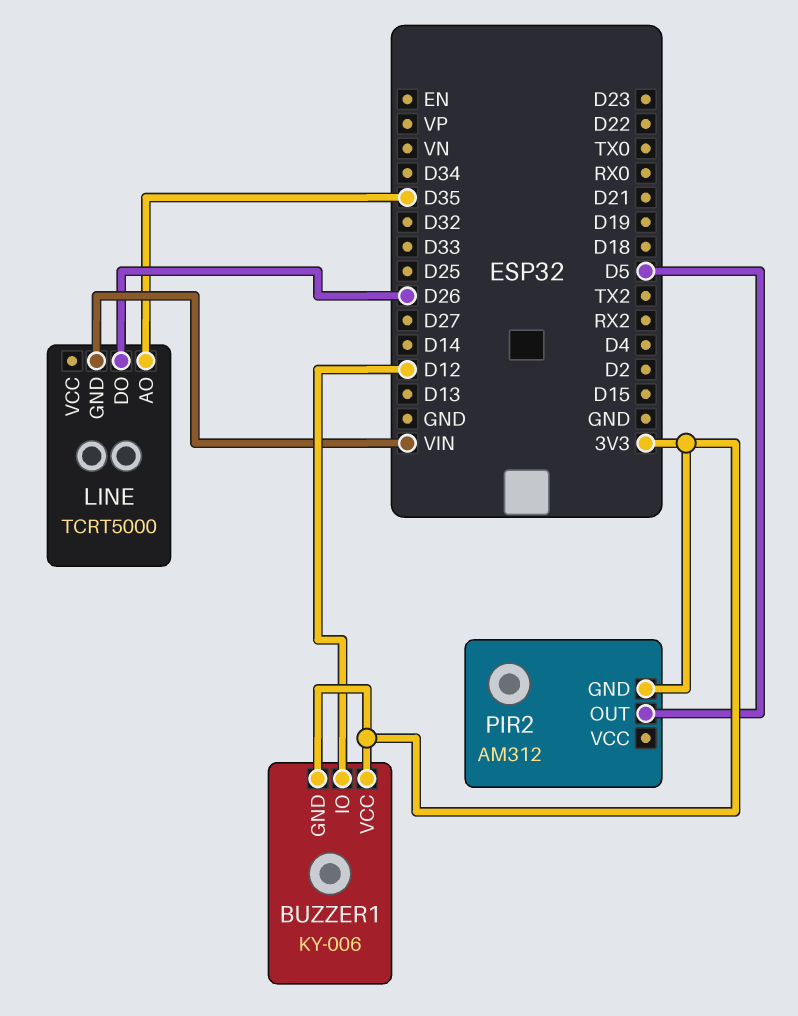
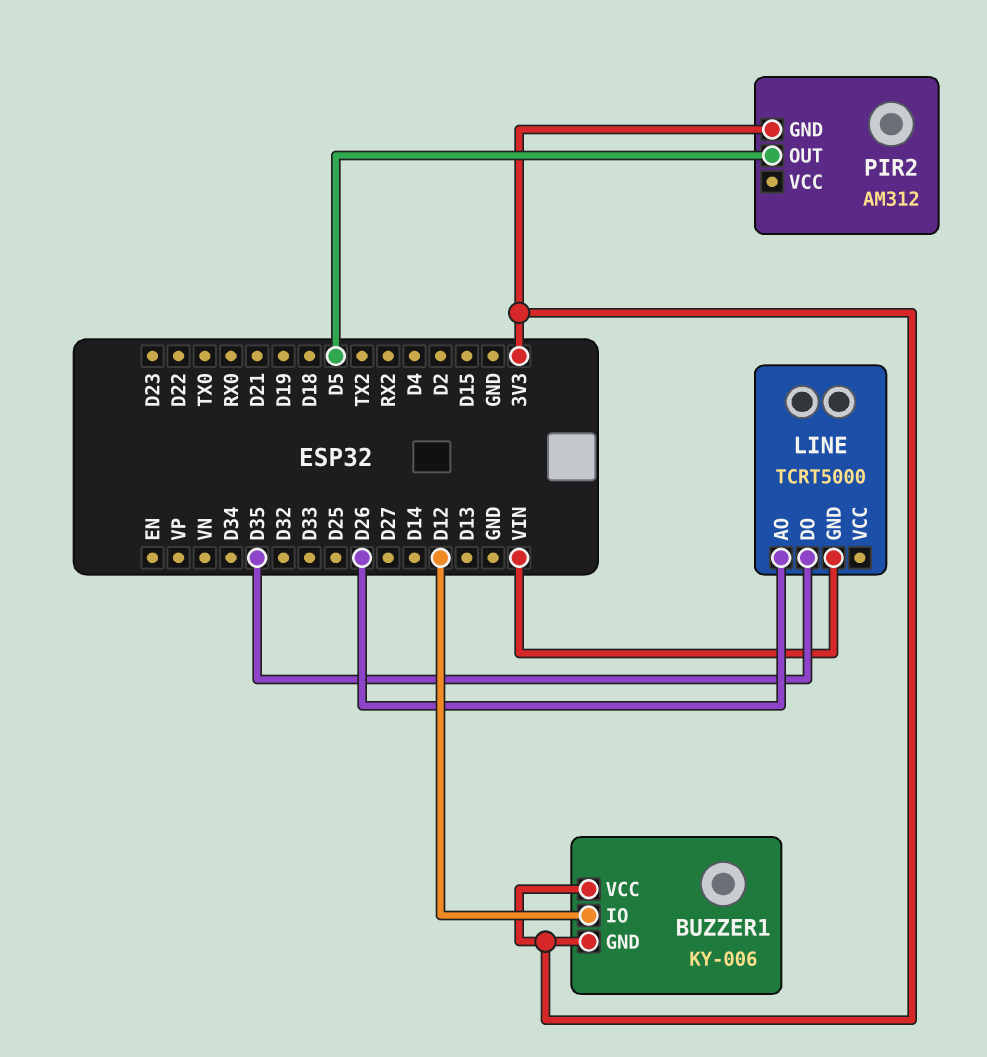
LINE pin AO: D35 -> D26
LINE pin DO: D26 -> D35

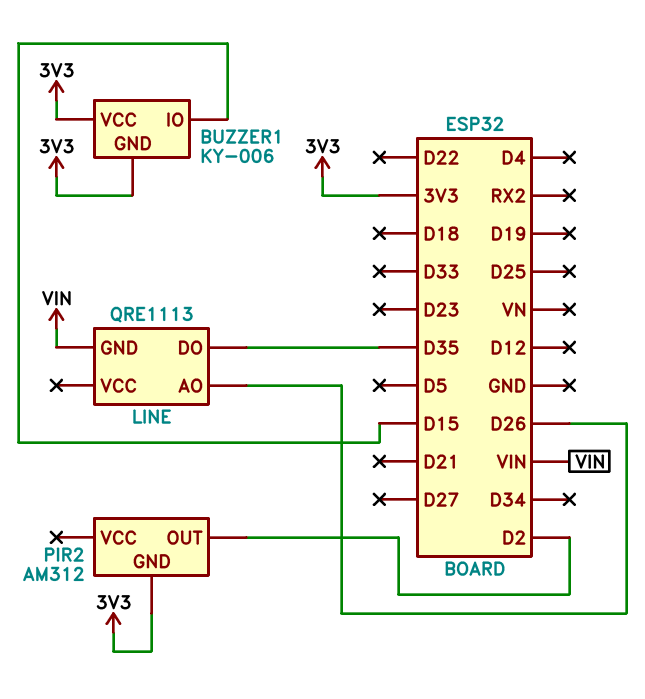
BUZZER1 pin IO: D12 -> D15
LINE: TCRT5000 -> QRE1113
PIR2 pin OUT: D5 -> D2

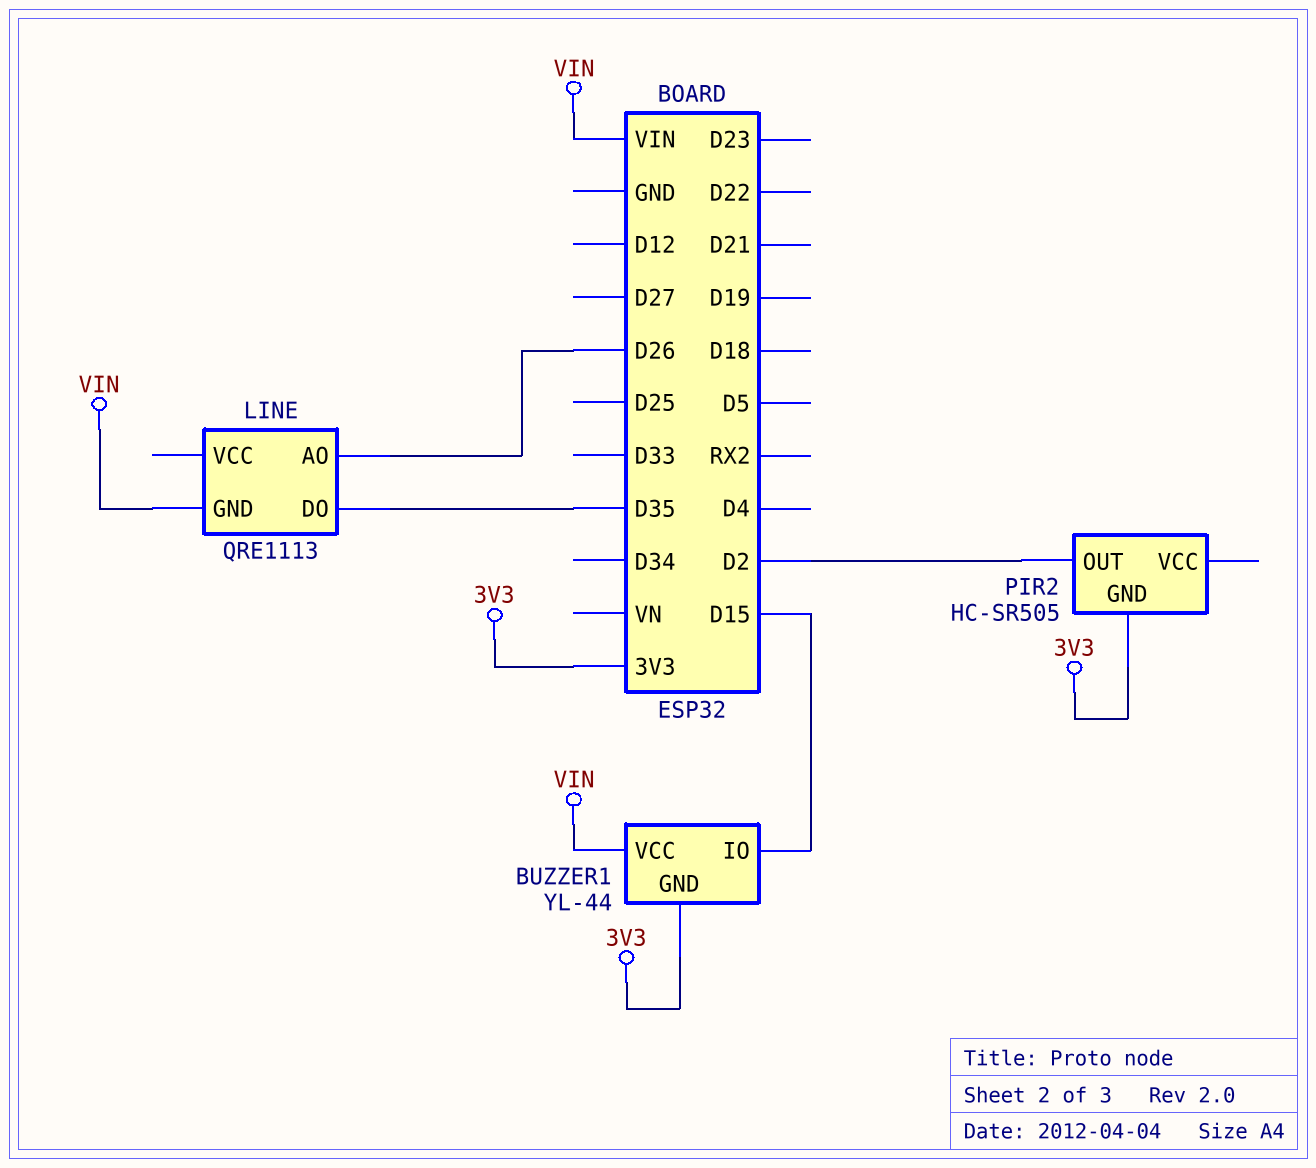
BUZZER1: KY-006 -> YL-44
BUZZER1 pin VCC: 3V3 -> VIN
PIR2: AM312 -> HC-SR505

